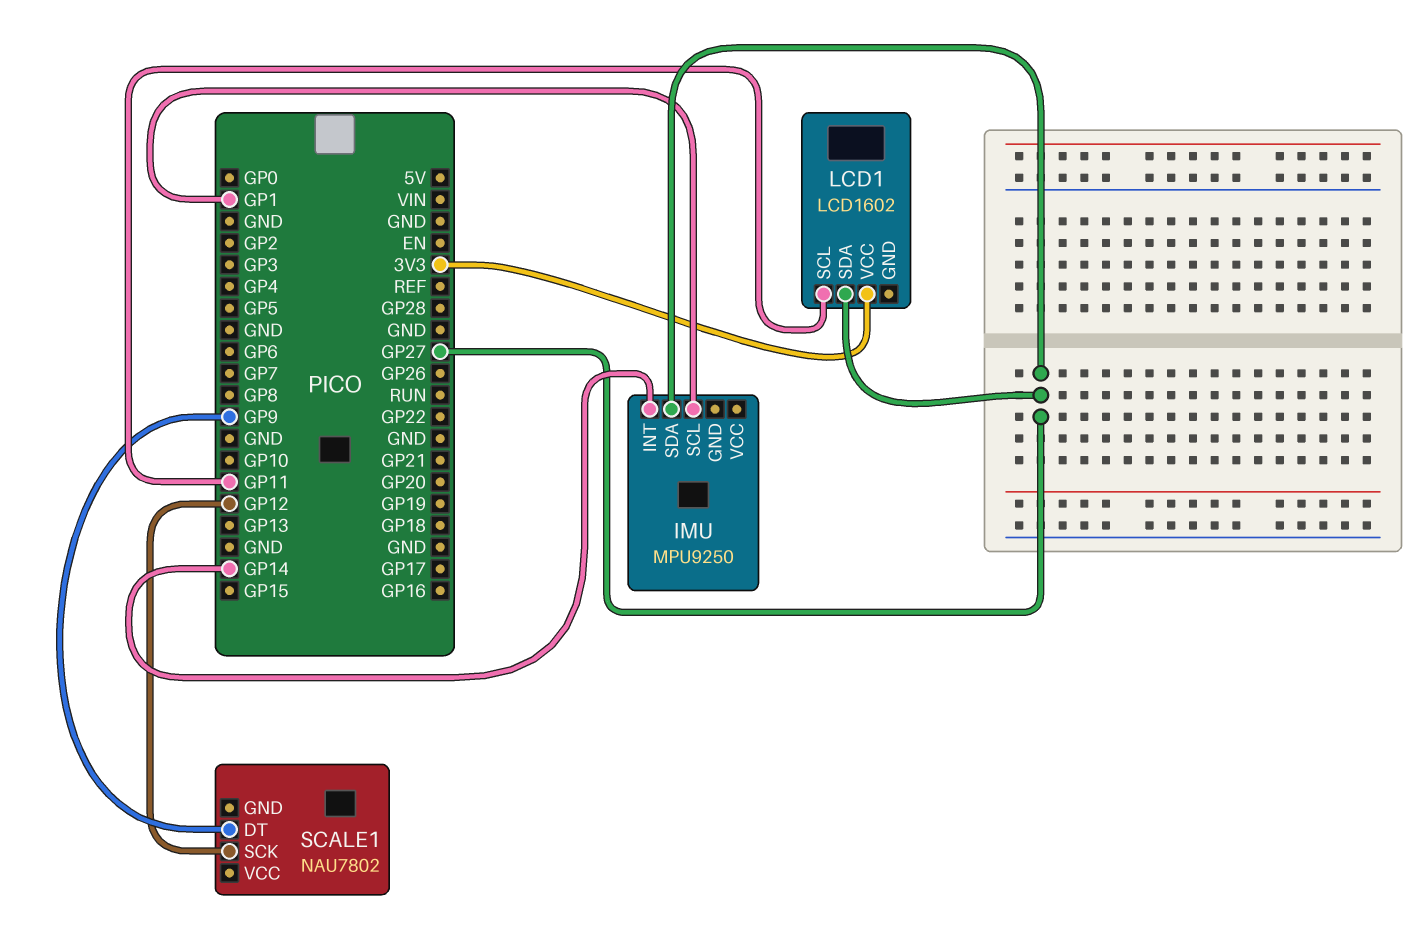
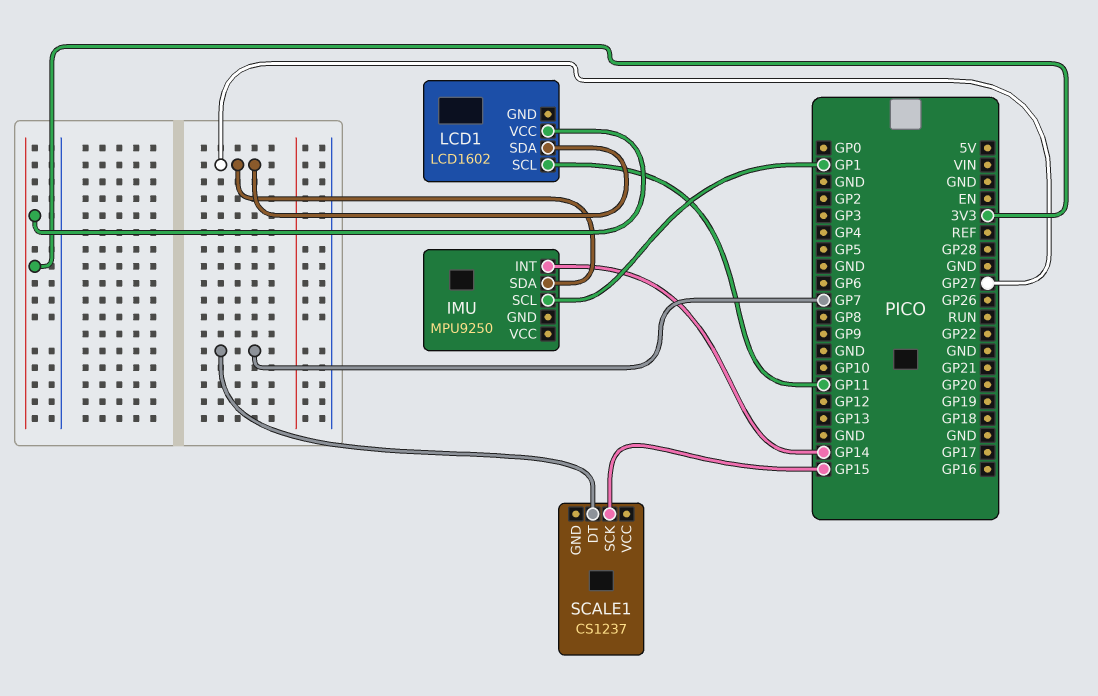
SCALE1: NAU7802 -> CS1237
SCALE1 pin DT: GP9 -> GP7
SCALE1 pin SCK: GP12 -> GP15

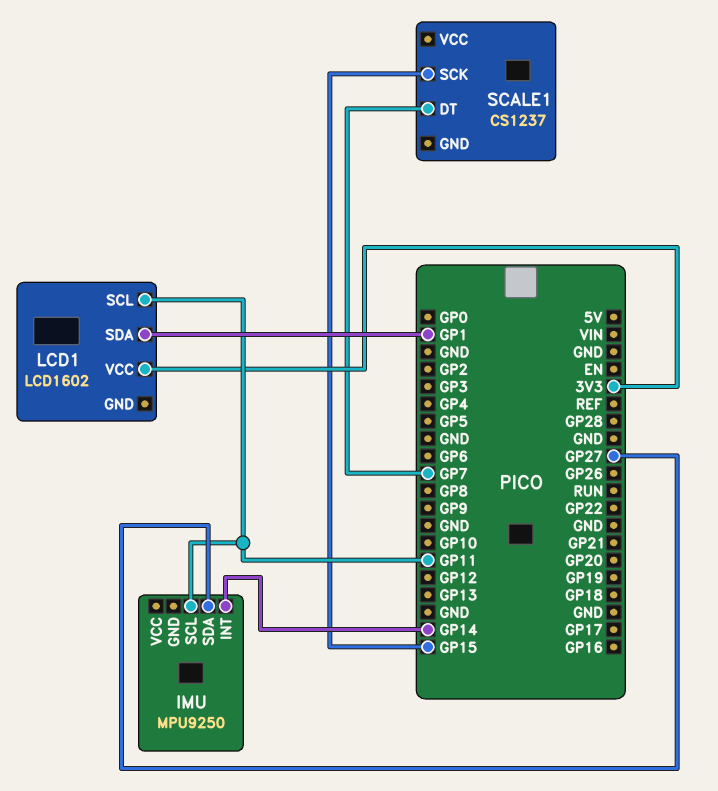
IMU pin SCL: GP1 -> GP11
LCD1 pin SDA: GP27 -> GP1

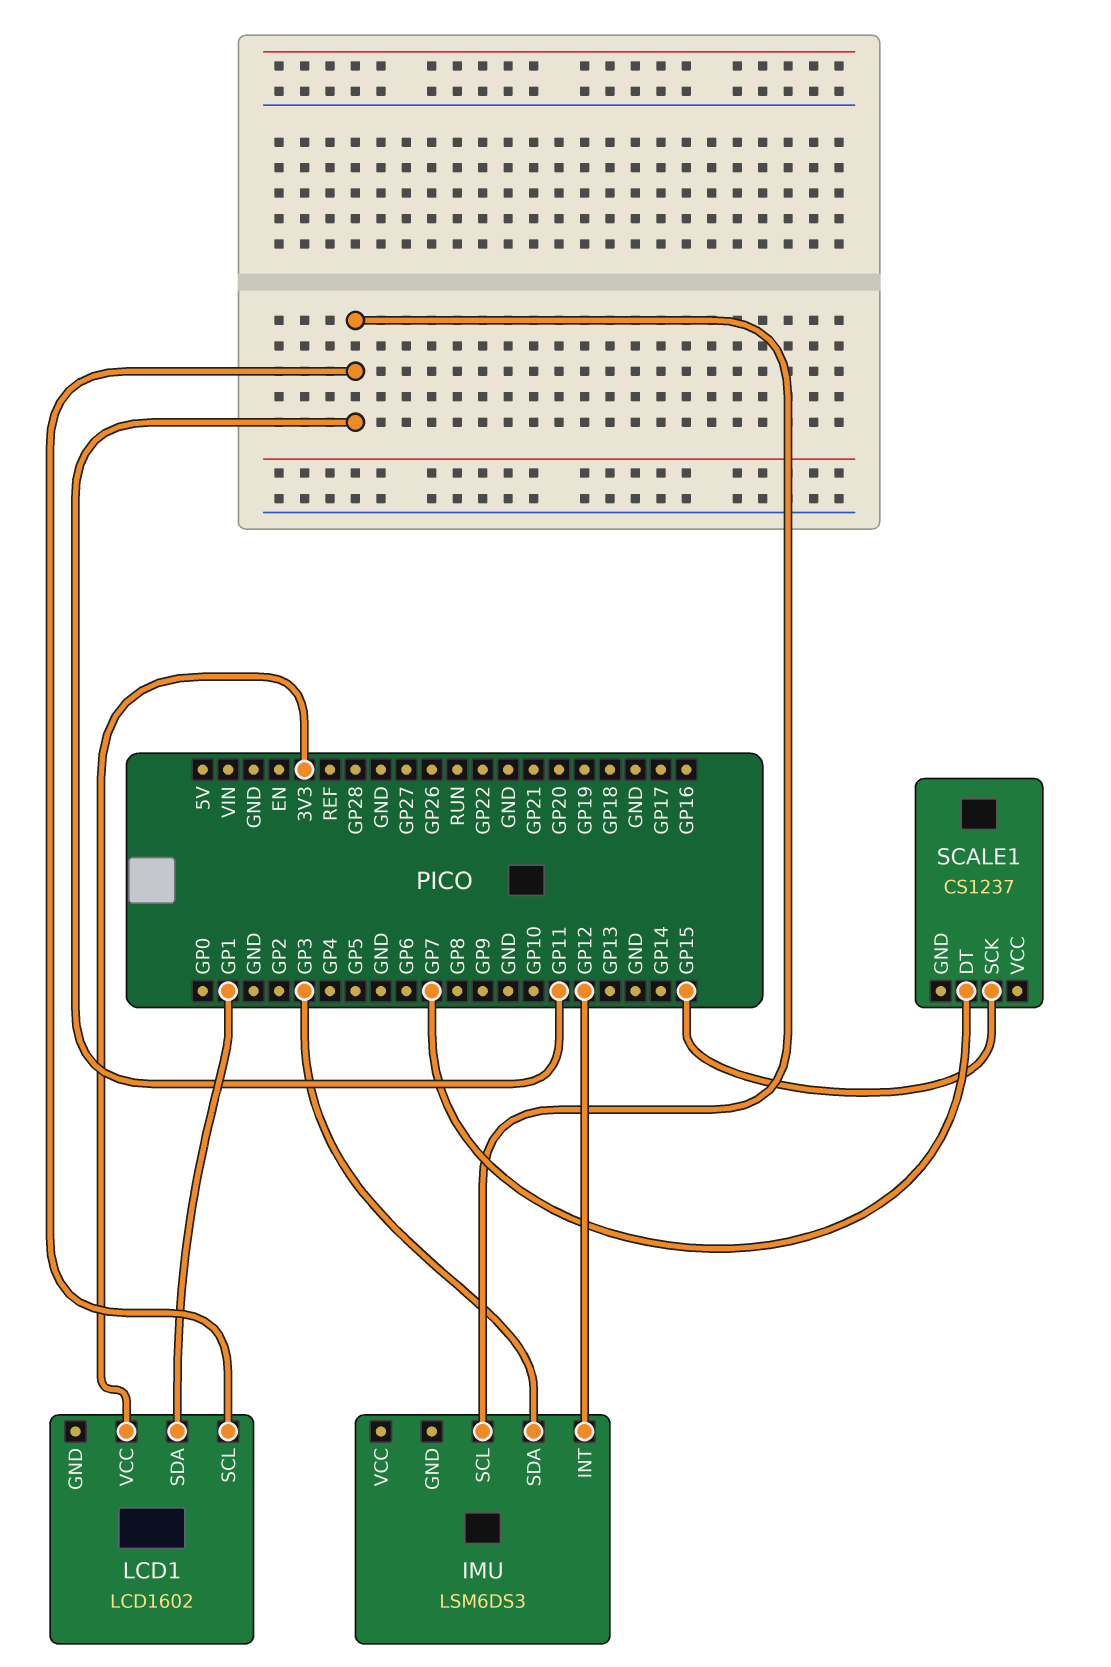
IMU: MPU9250 -> LSM6DS3
IMU pin INT: GP14 -> GP12
IMU pin SDA: GP27 -> GP3

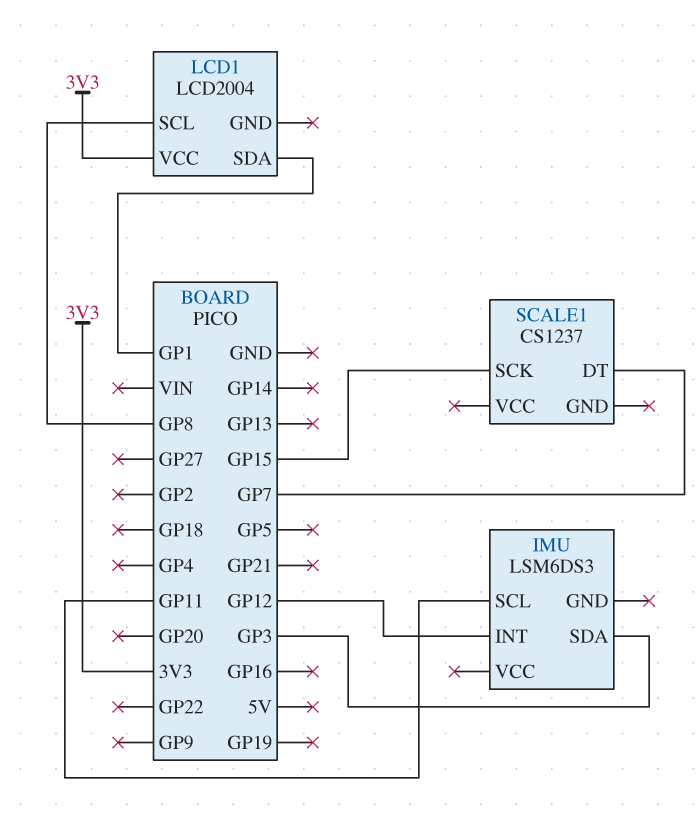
LCD1: LCD1602 -> LCD2004
LCD1 pin SCL: GP11 -> GP8

